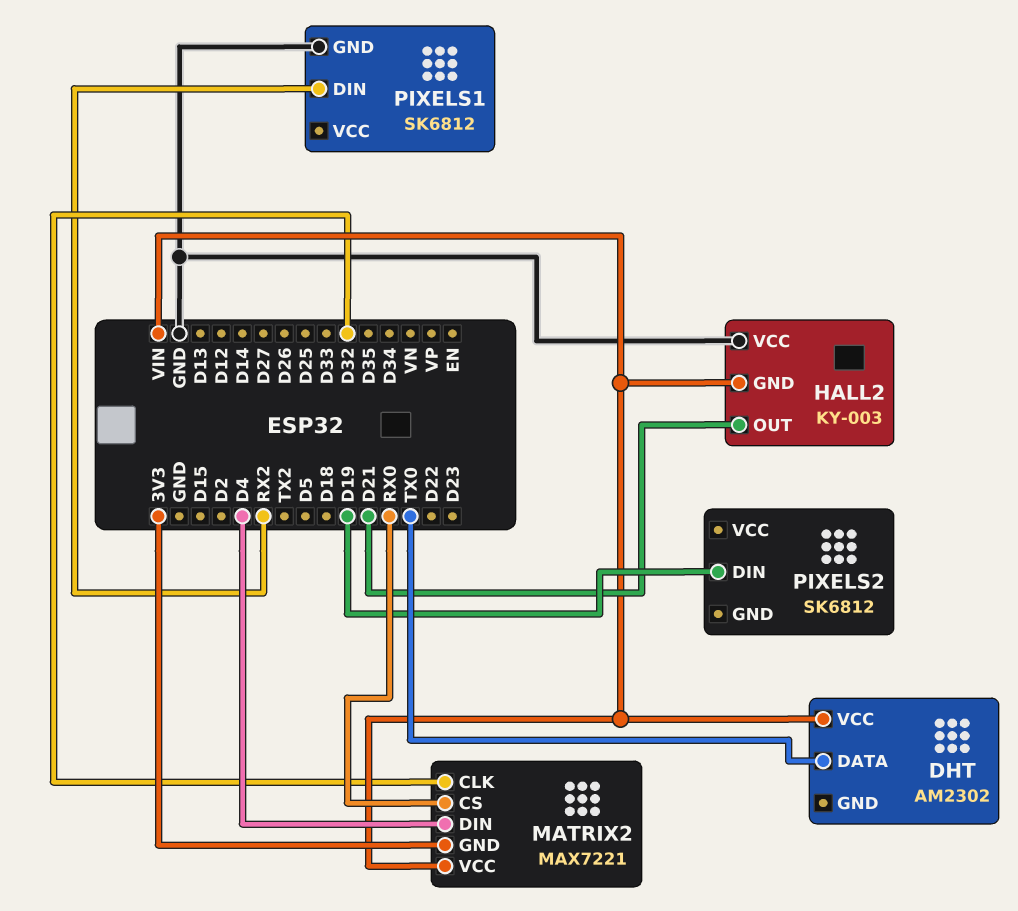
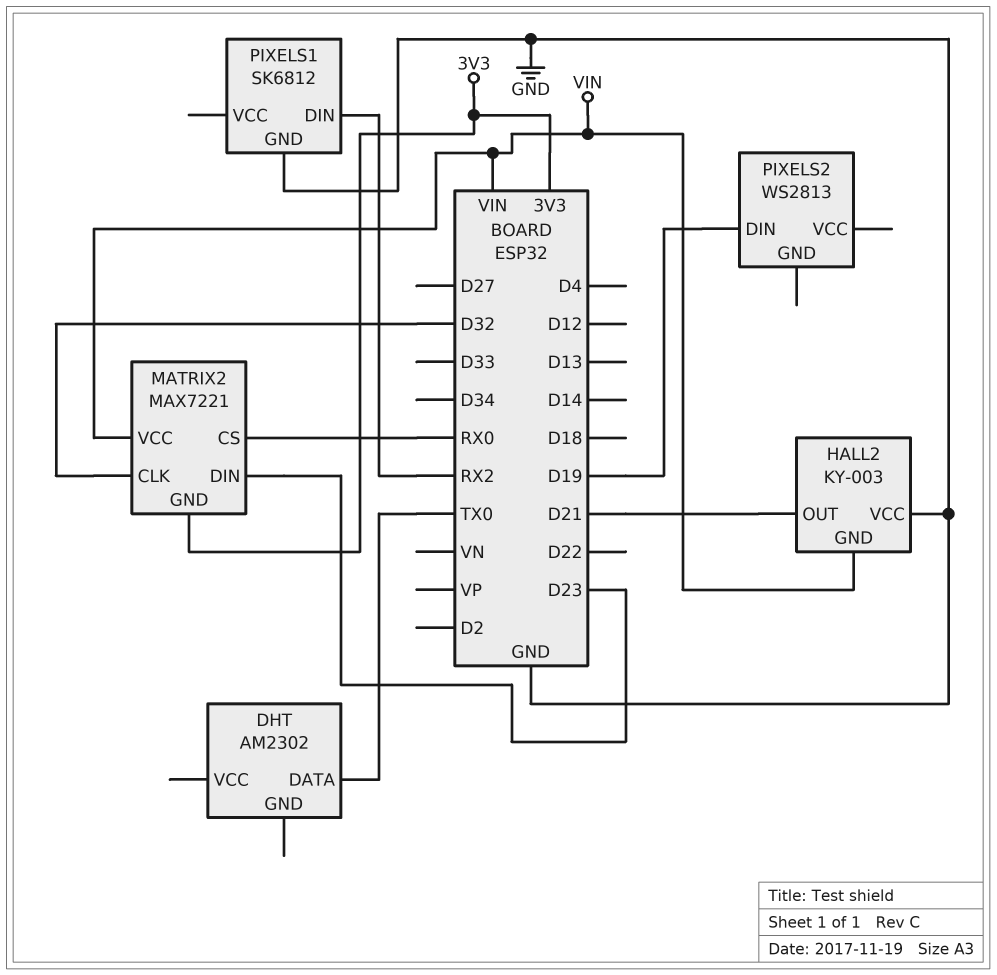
DHT pin VCC: VIN -> none
MATRIX2 pin DIN: D4 -> D23
PIXELS2: SK6812 -> WS2813

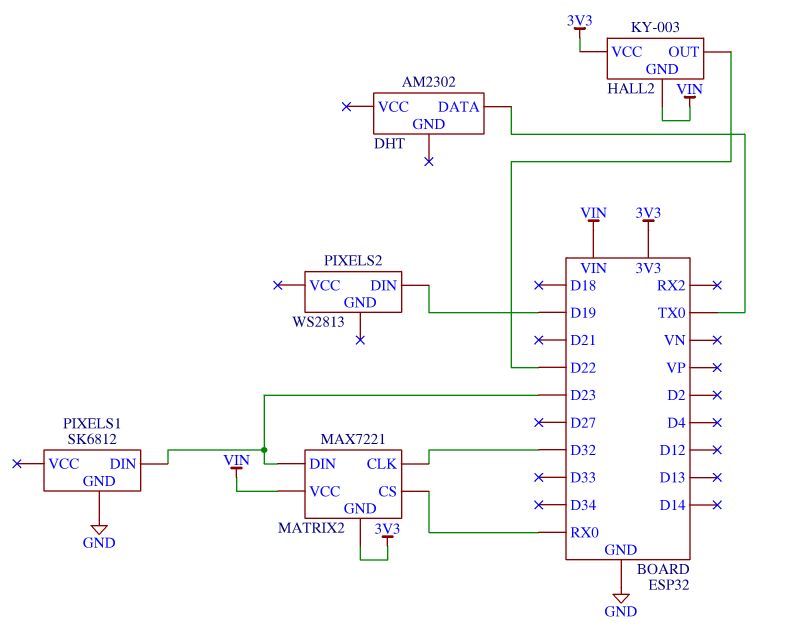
HALL2 pin OUT: D21 -> D22
HALL2 pin VCC: GND -> 3V3
PIXELS1 pin DIN: RX2 -> D23

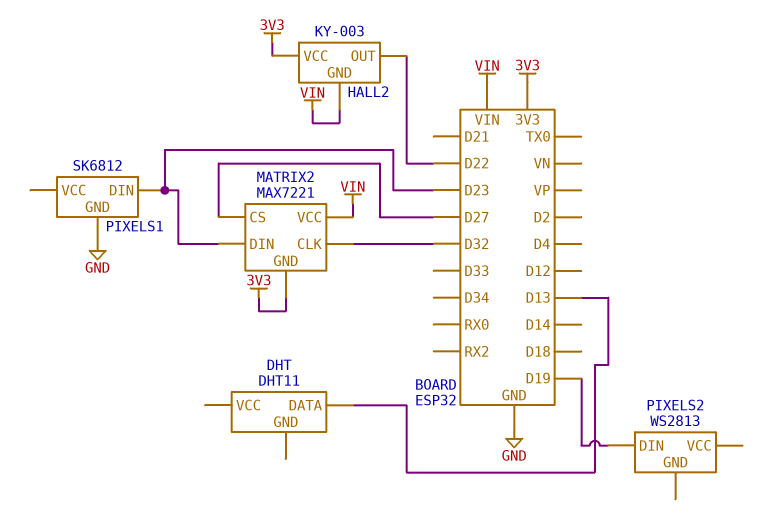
DHT: AM2302 -> DHT11
DHT pin DATA: TX0 -> D13
MATRIX2 pin CS: RX0 -> D27

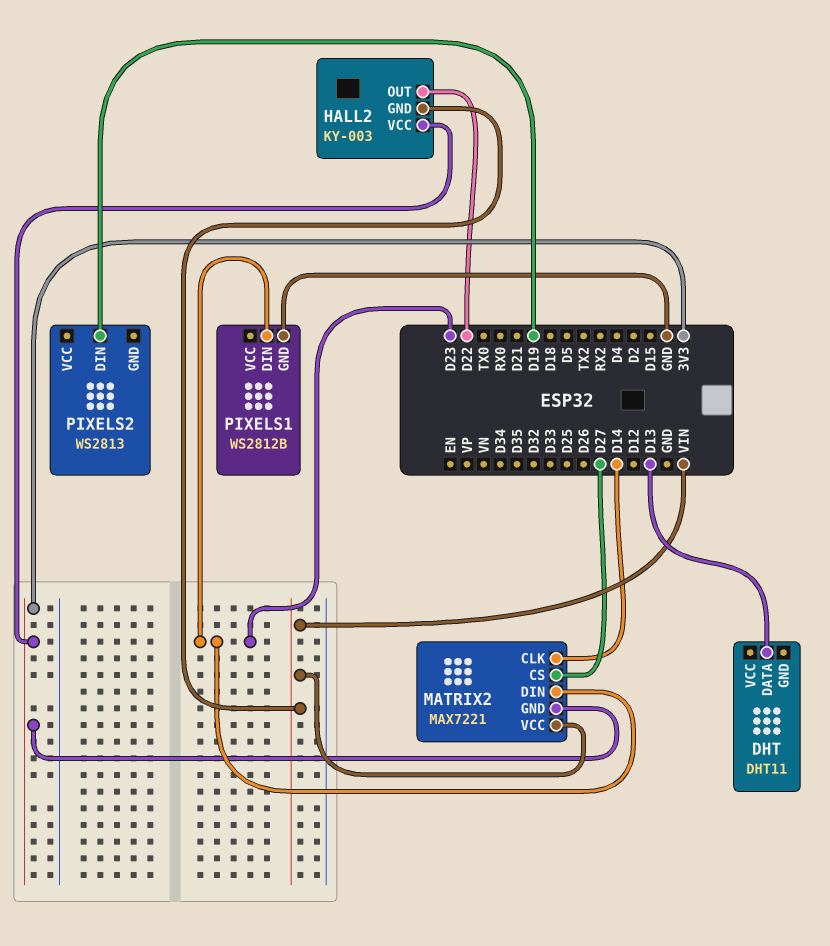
MATRIX2 pin CLK: D32 -> D14
PIXELS1: SK6812 -> WS2812B

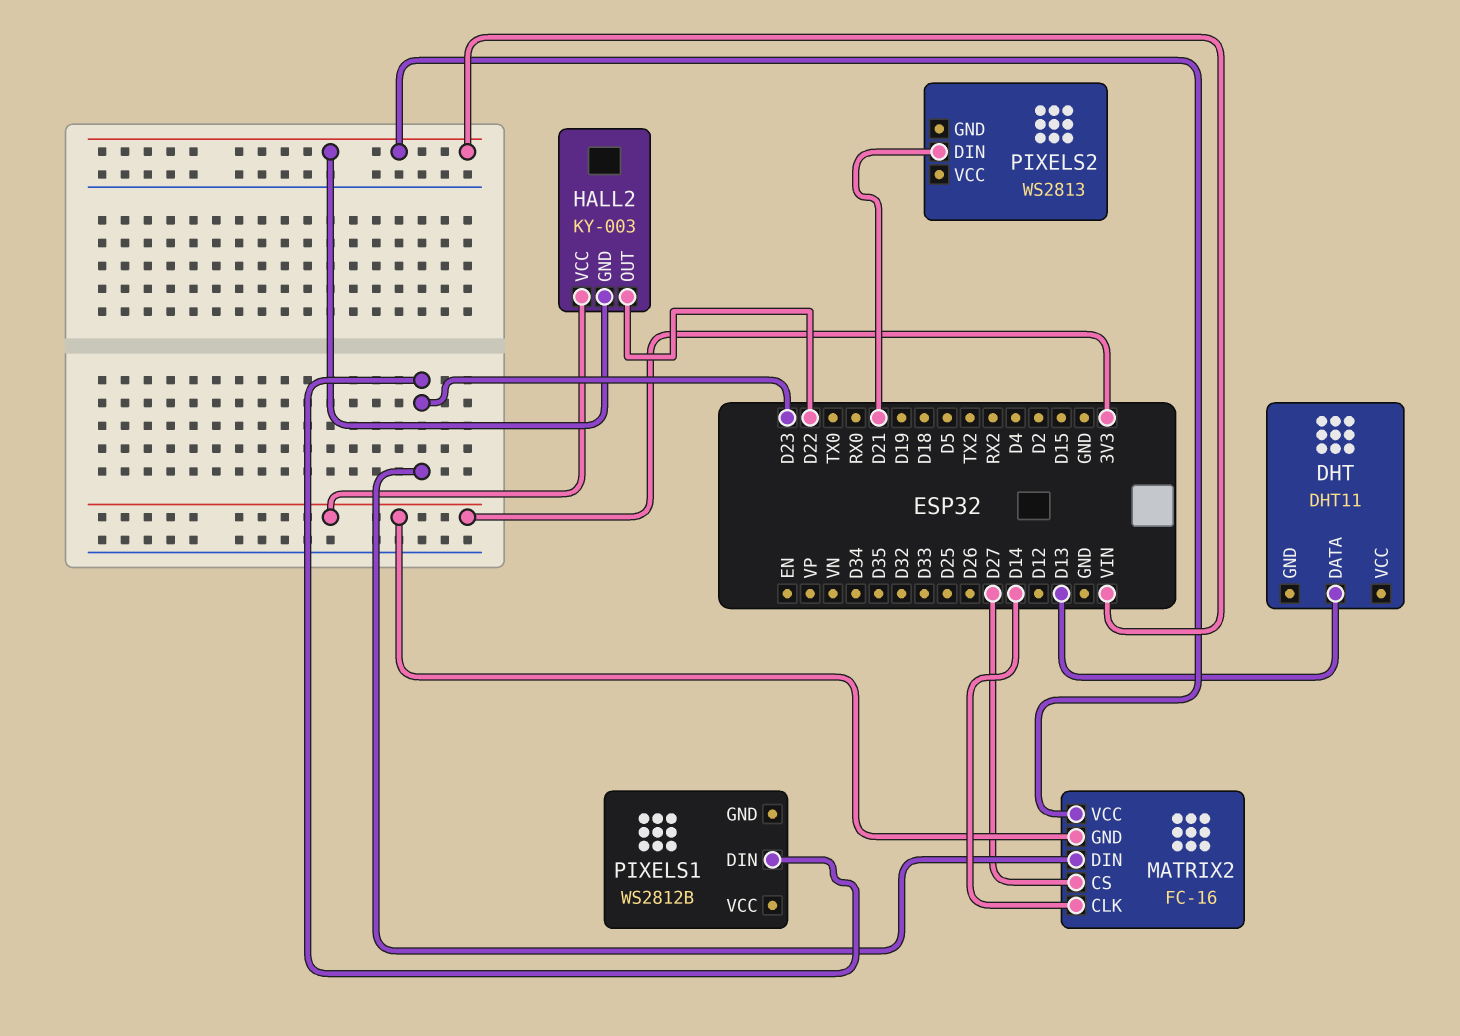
MATRIX2: MAX7221 -> FC-16
PIXELS1 pin GND: GND -> none
PIXELS2 pin DIN: D19 -> D21

